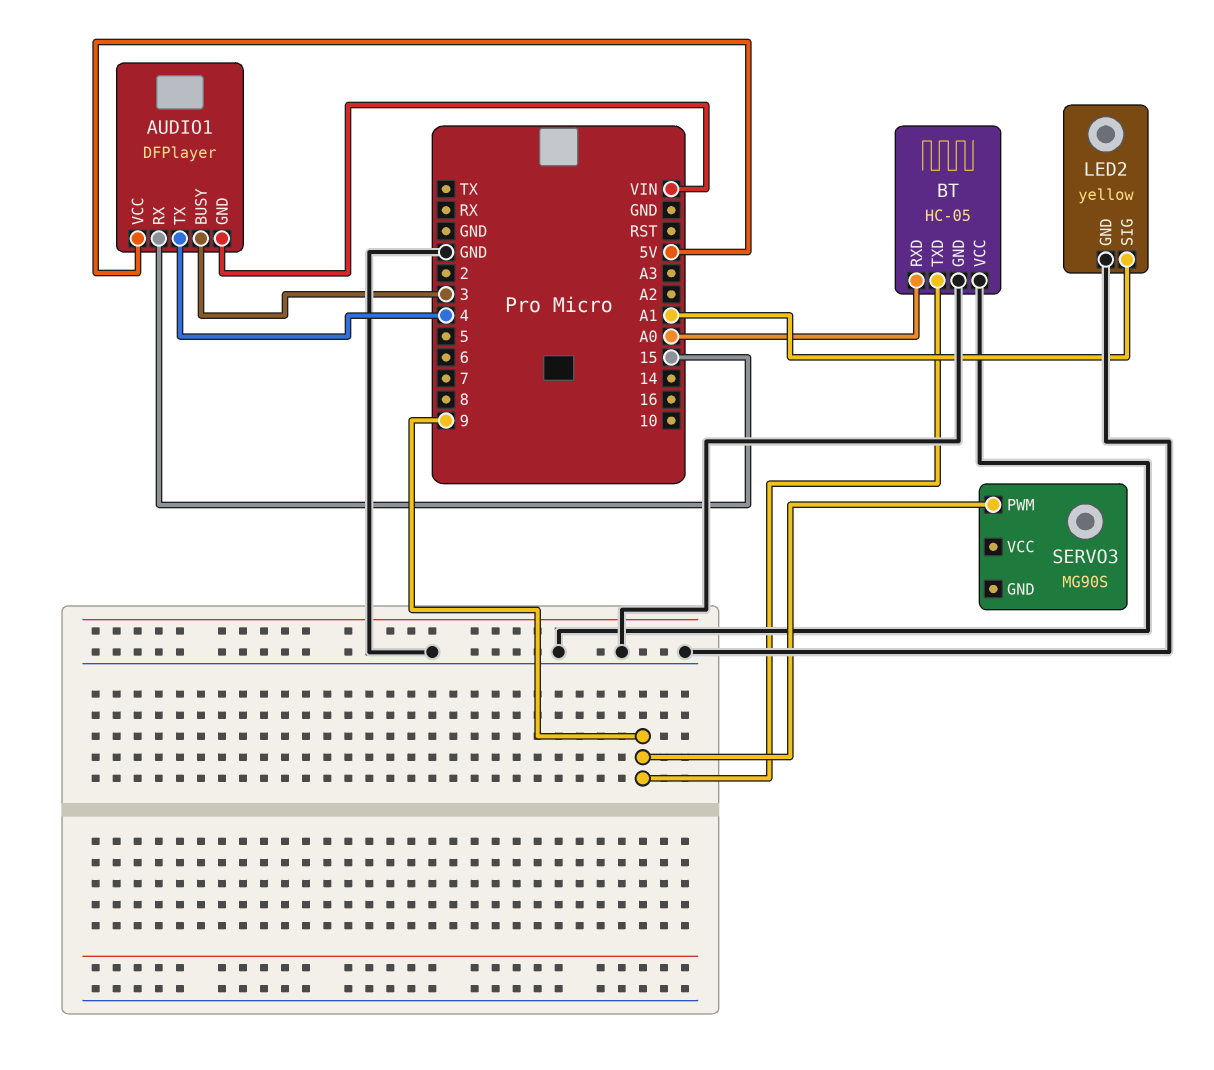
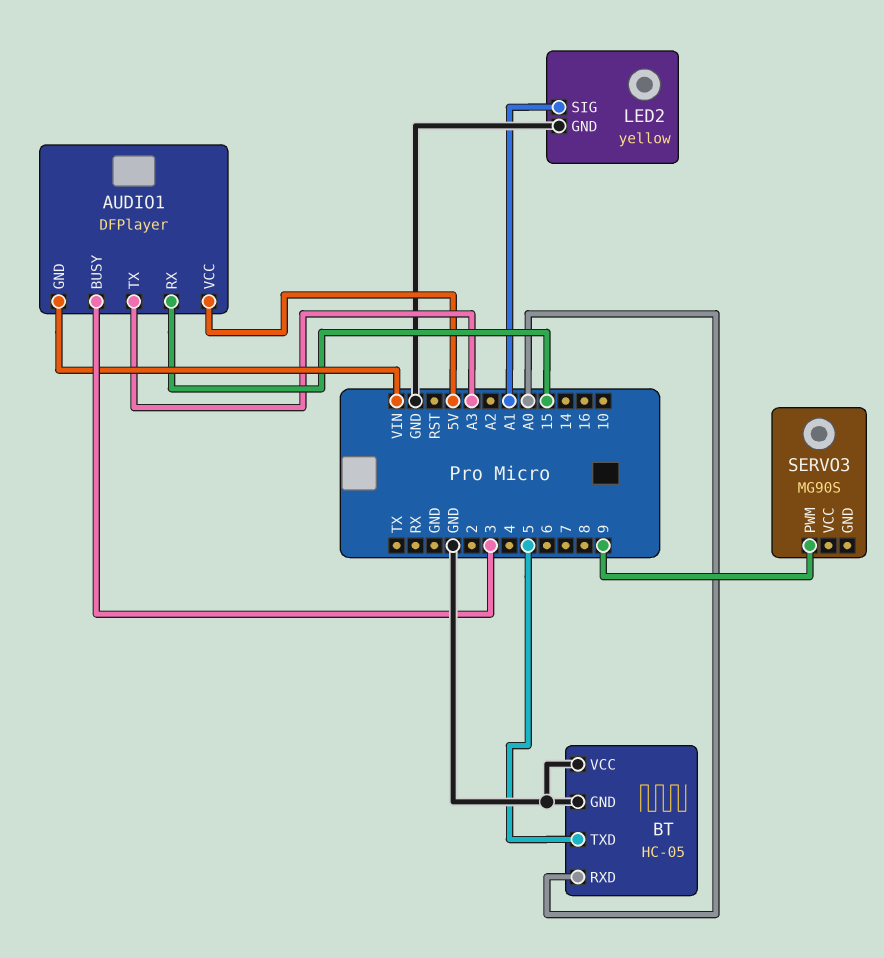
AUDIO1 pin TX: 4 -> A3
BT pin TXD: 9 -> 5

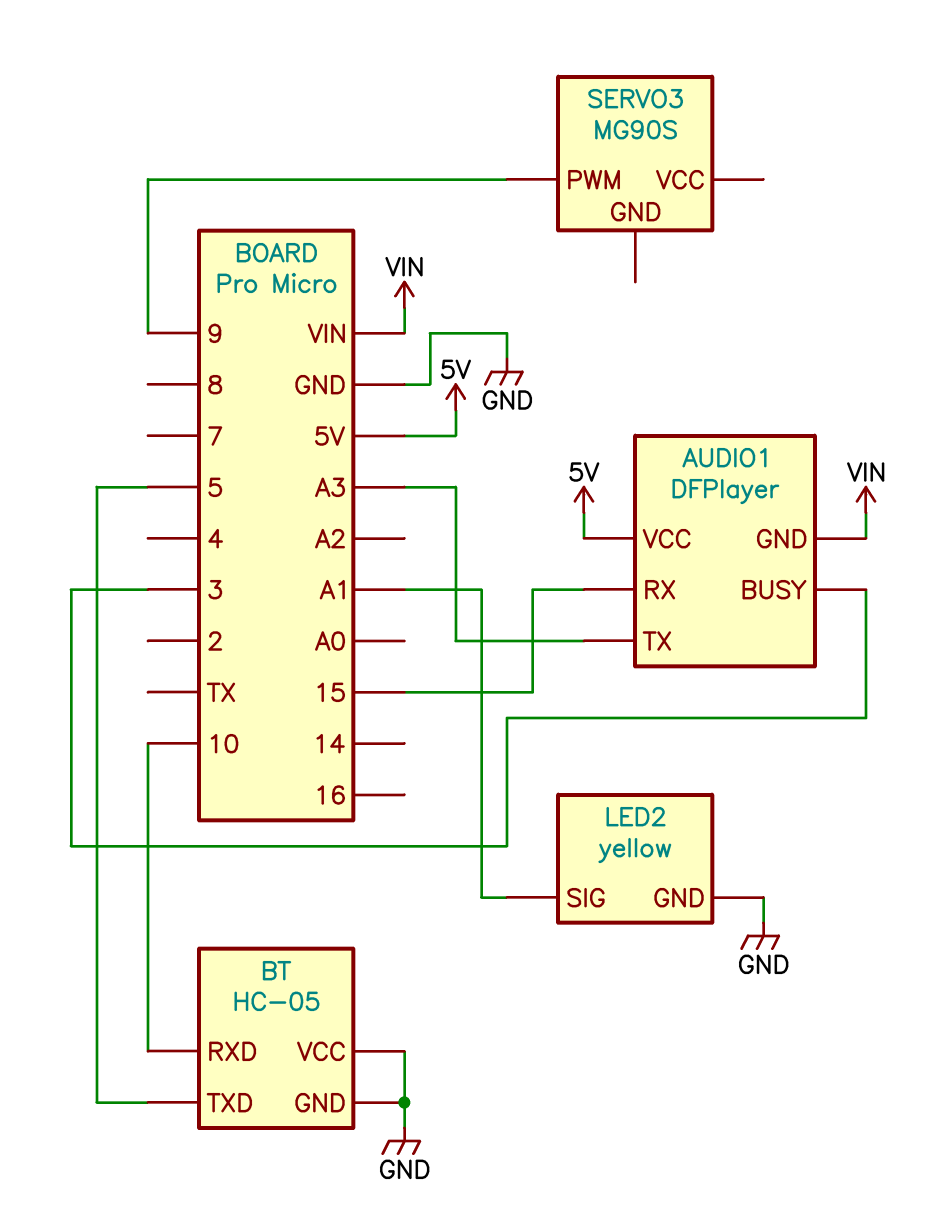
BT pin RXD: A0 -> 10

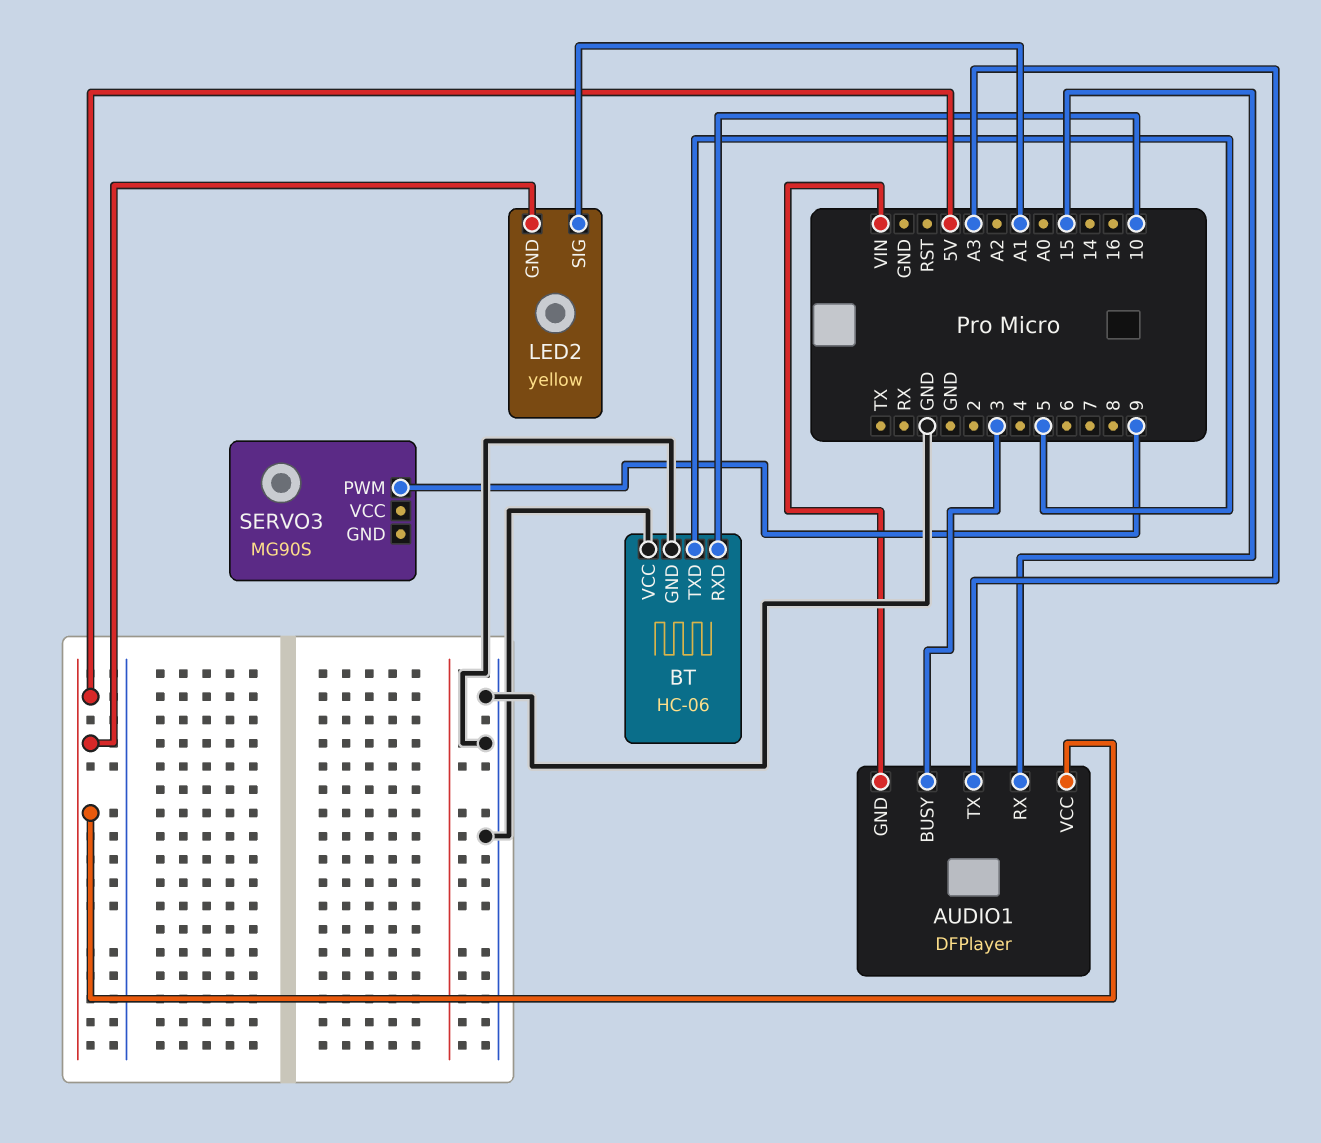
BT: HC-05 -> HC-06
LED2 pin GND: GND -> 5V

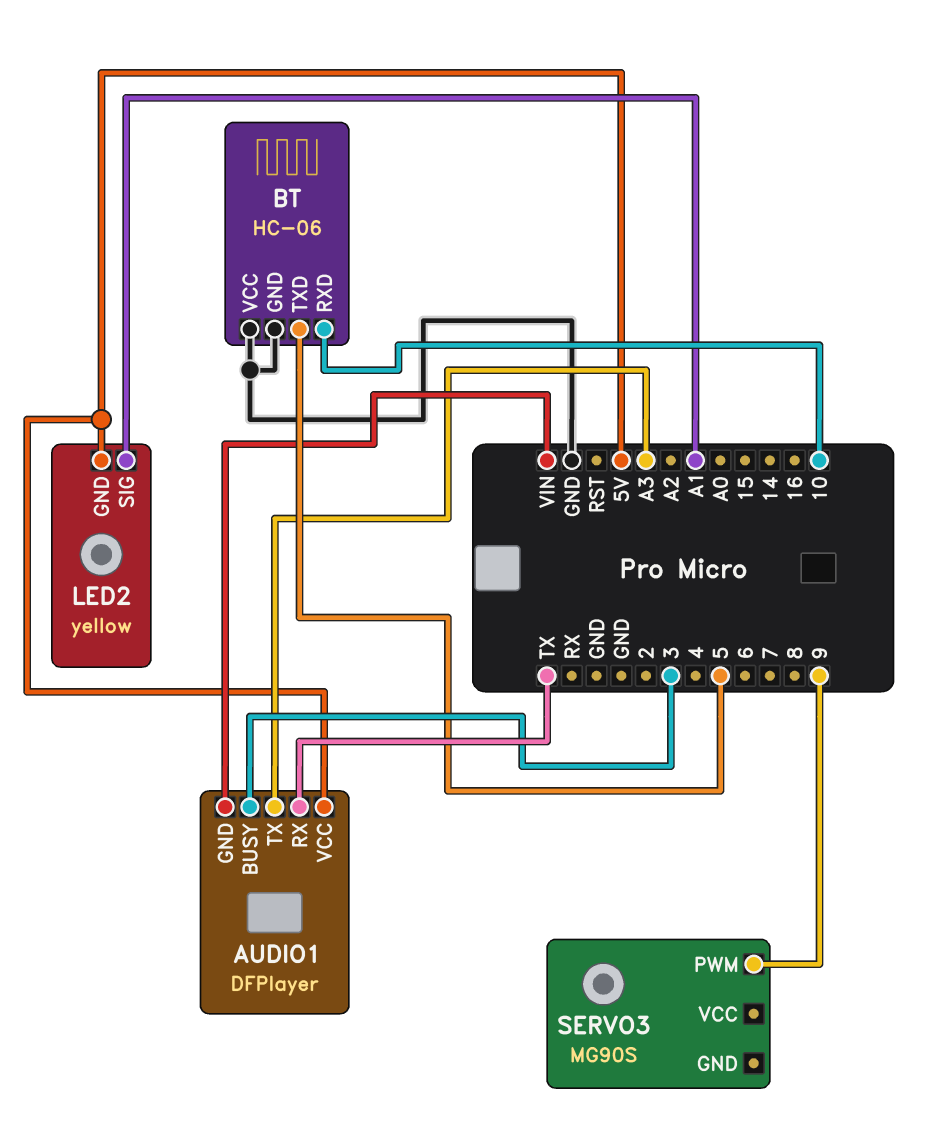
AUDIO1 pin RX: 15 -> TX

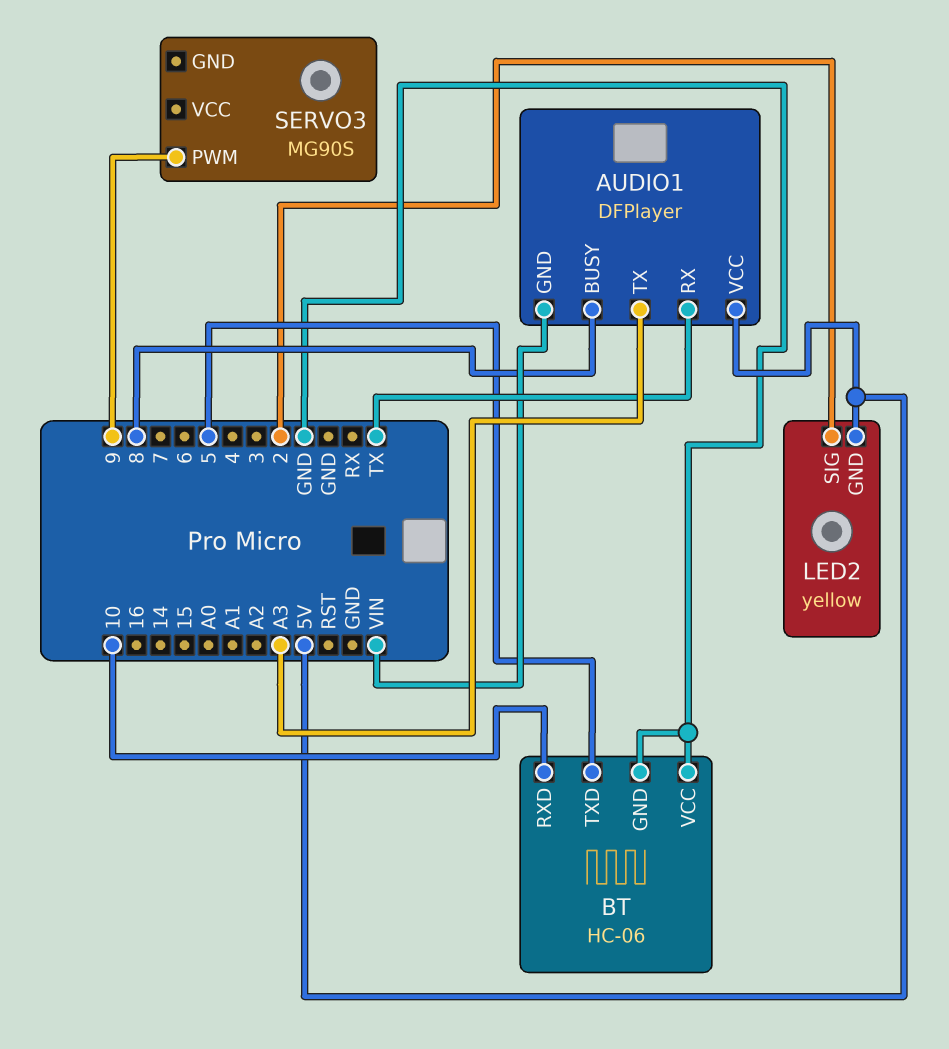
AUDIO1 pin BUSY: 3 -> 8
LED2 pin SIG: A1 -> 2

